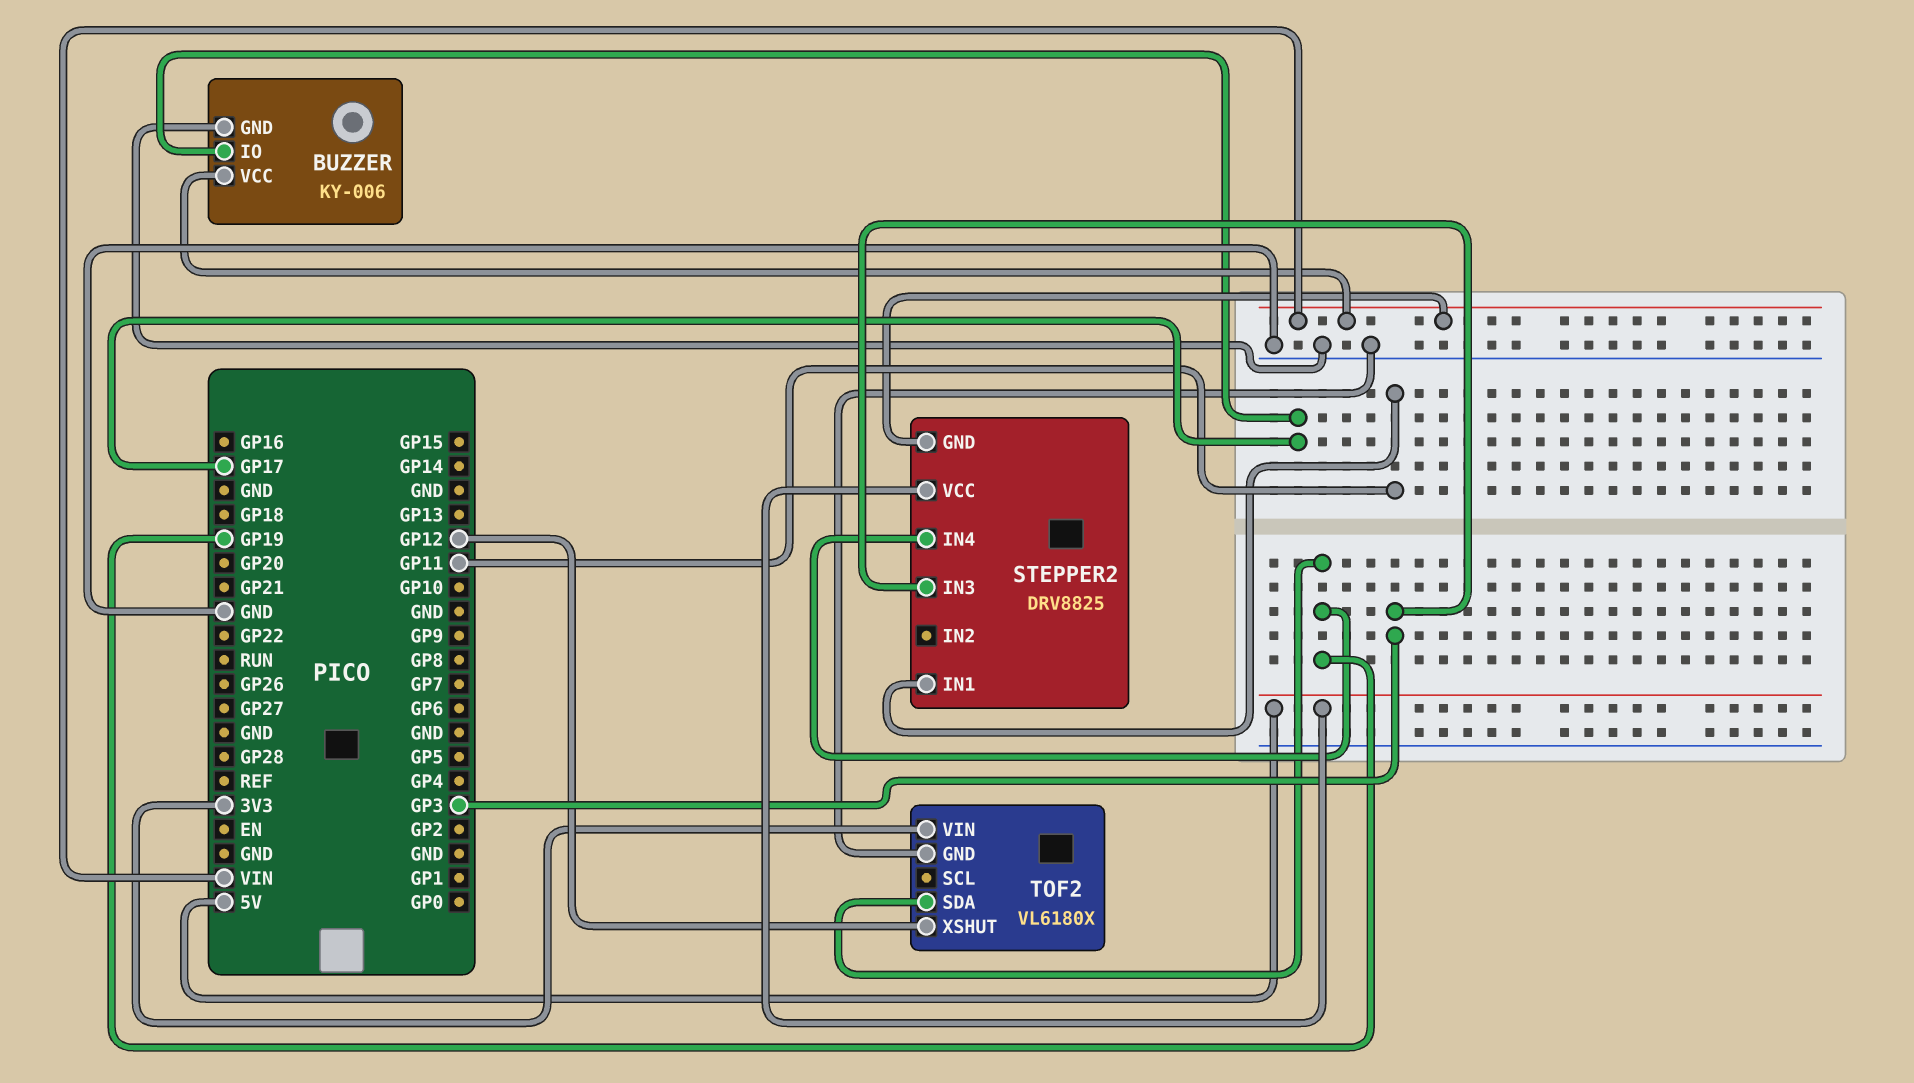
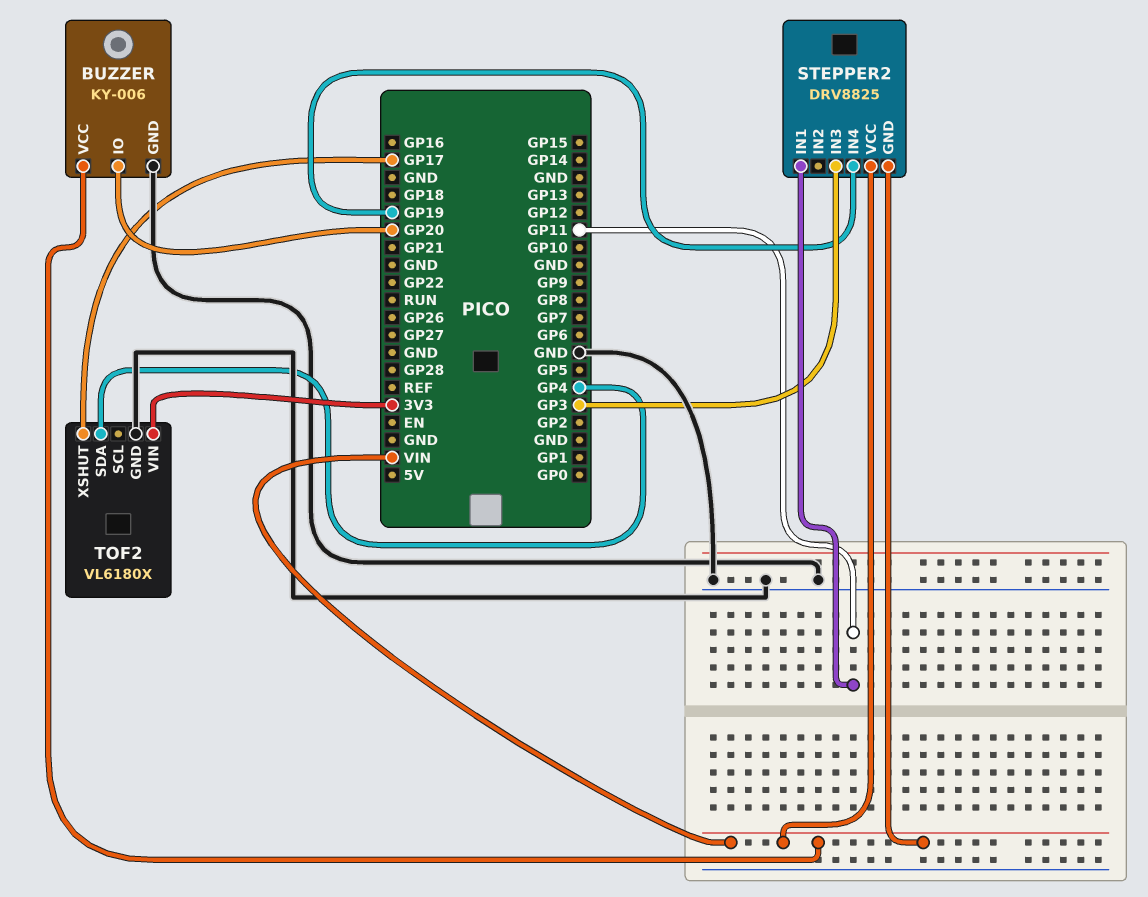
BUZZER pin IO: GP17 -> GP20
STEPPER2 pin VCC: 5V -> VIN
TOF2 pin SDA: GP19 -> GP4
TOF2 pin XSHUT: GP12 -> GP17

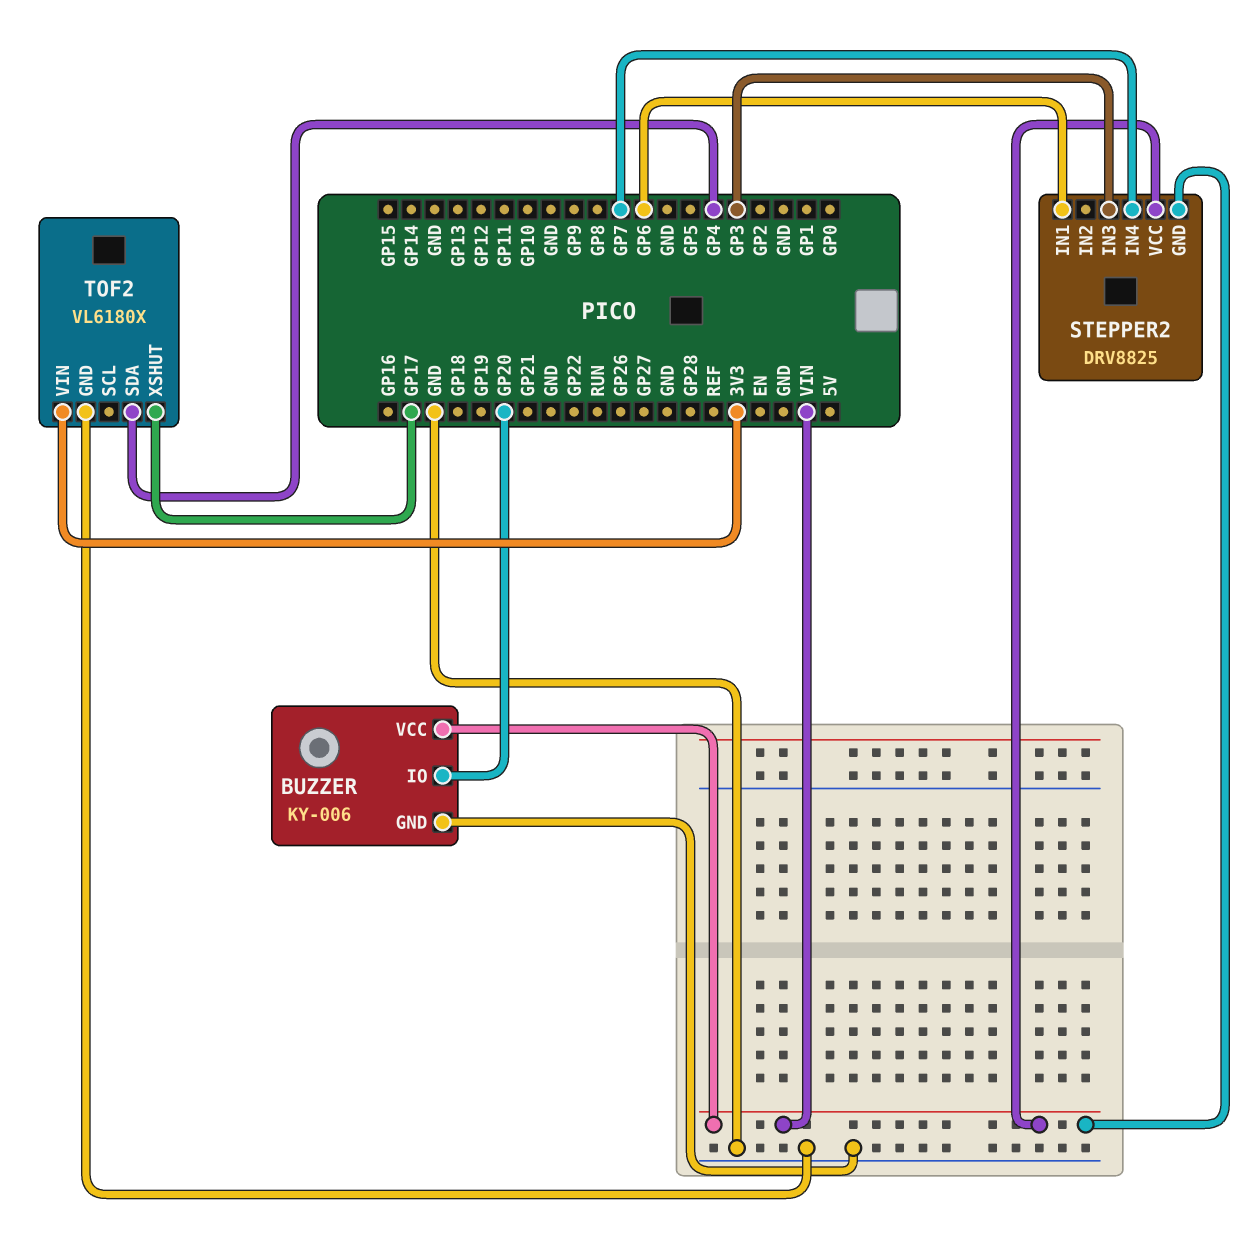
STEPPER2 pin IN1: GP11 -> GP6
STEPPER2 pin IN4: GP19 -> GP7

